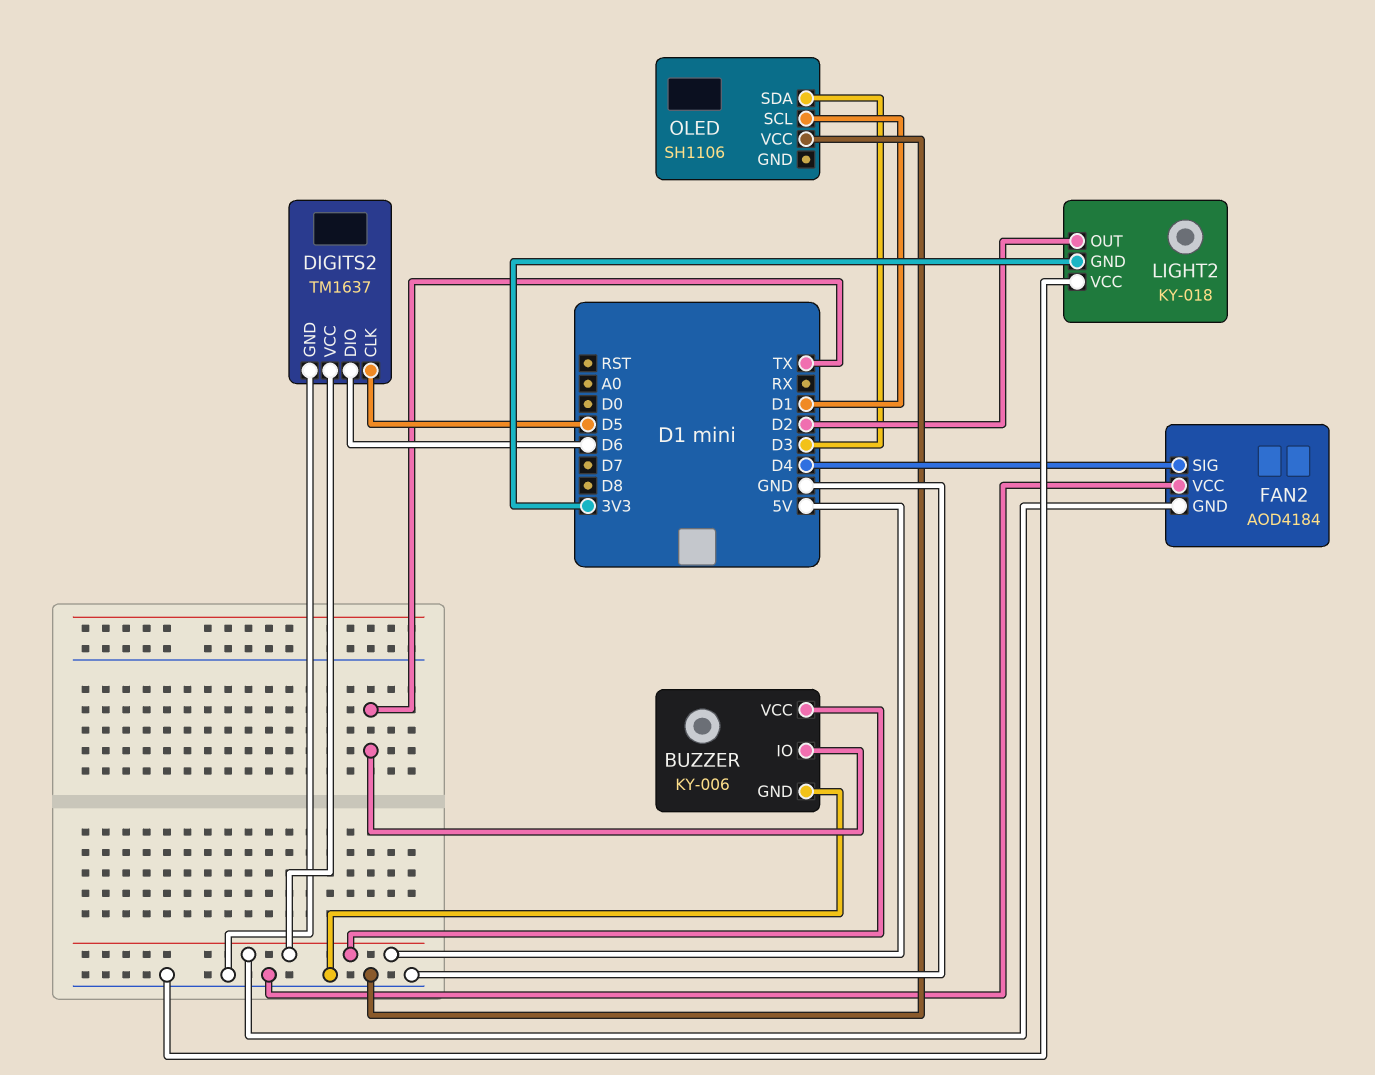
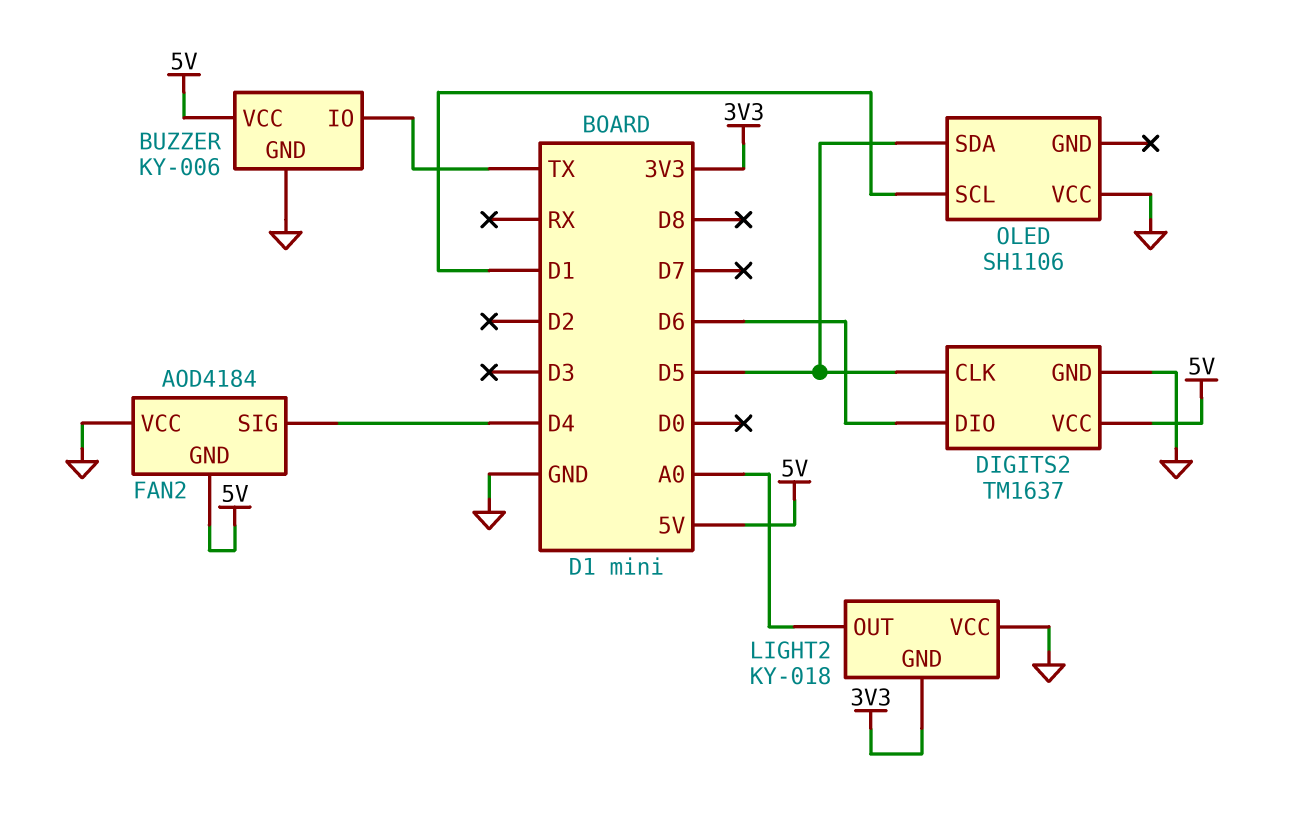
LIGHT2 pin OUT: D2 -> A0
OLED pin SDA: D3 -> D5

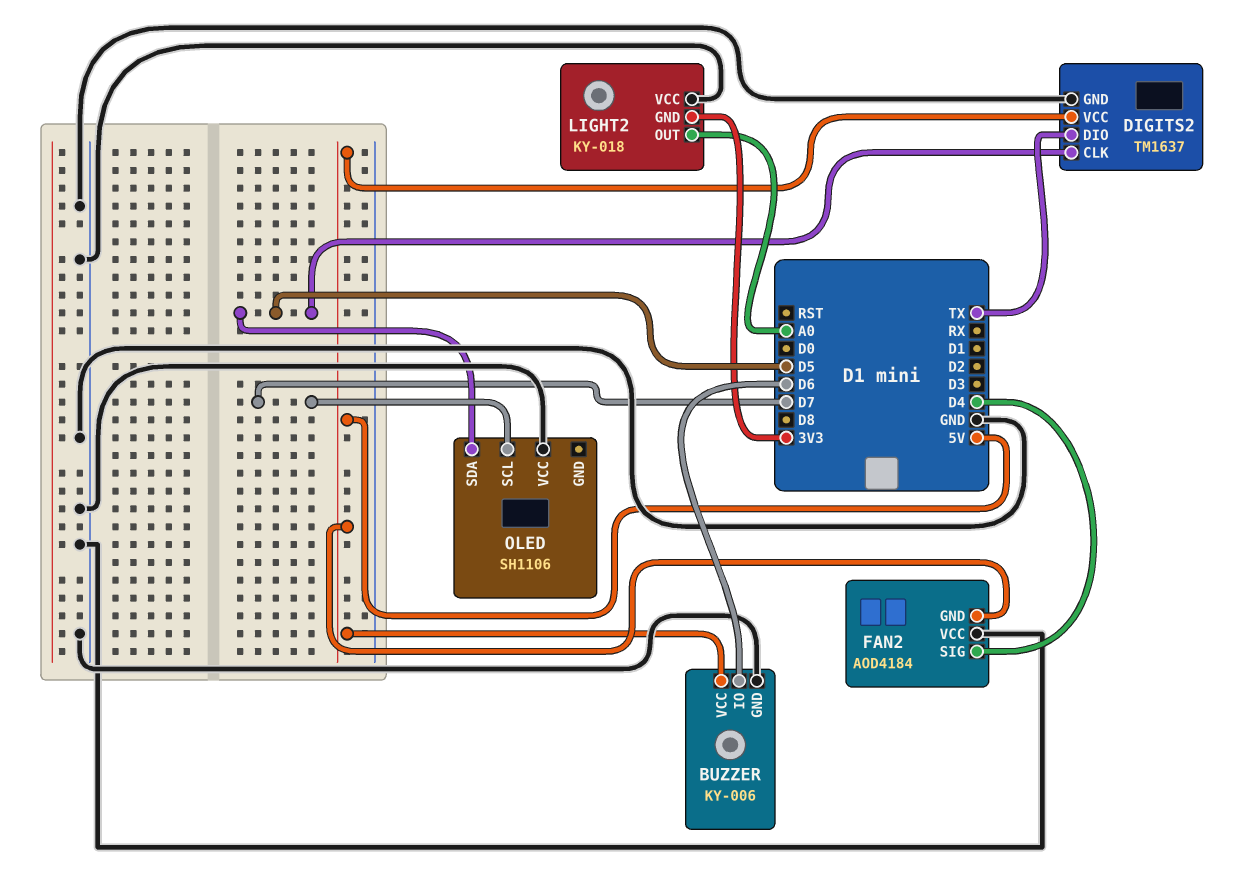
BUZZER pin IO: TX -> D6
DIGITS2 pin DIO: D6 -> TX
OLED pin SCL: D1 -> D7

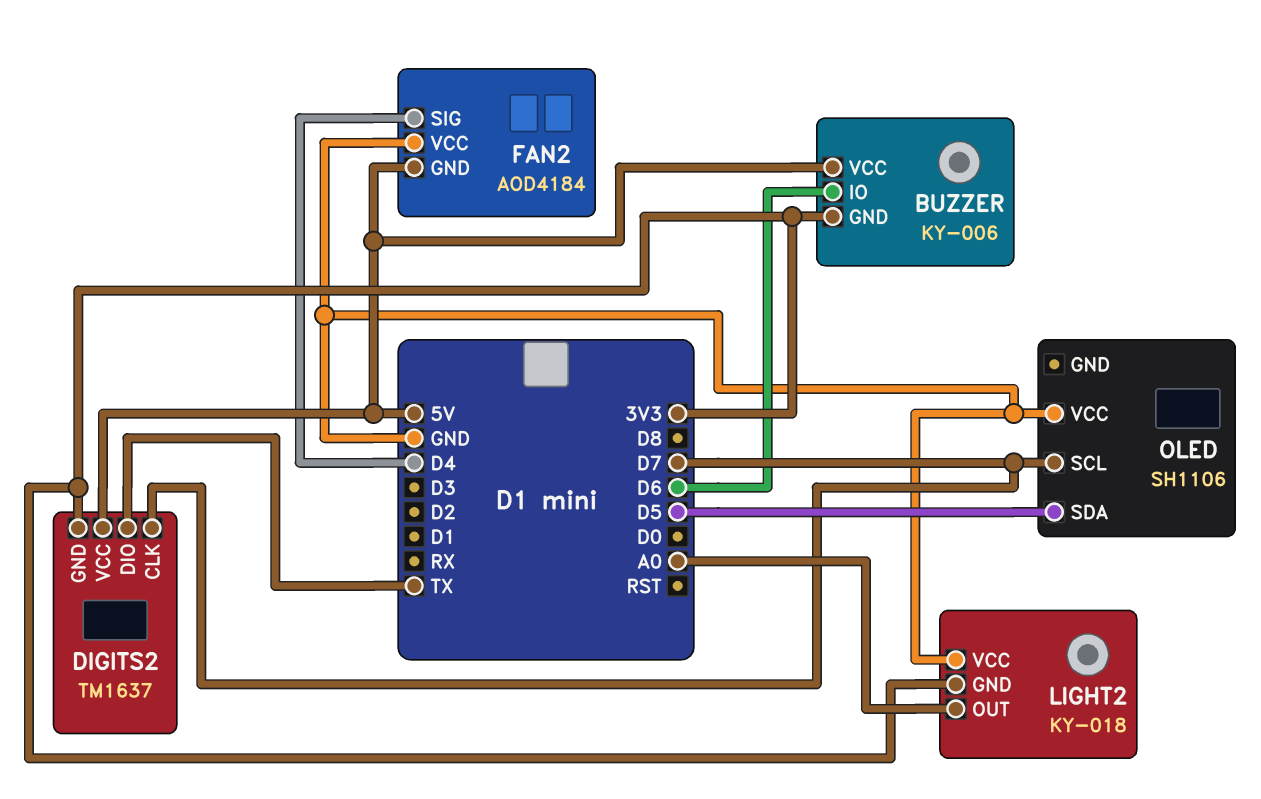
BUZZER pin GND: GND -> 3V3
DIGITS2 pin CLK: D5 -> D7
DIGITS2 pin GND: GND -> 3V3

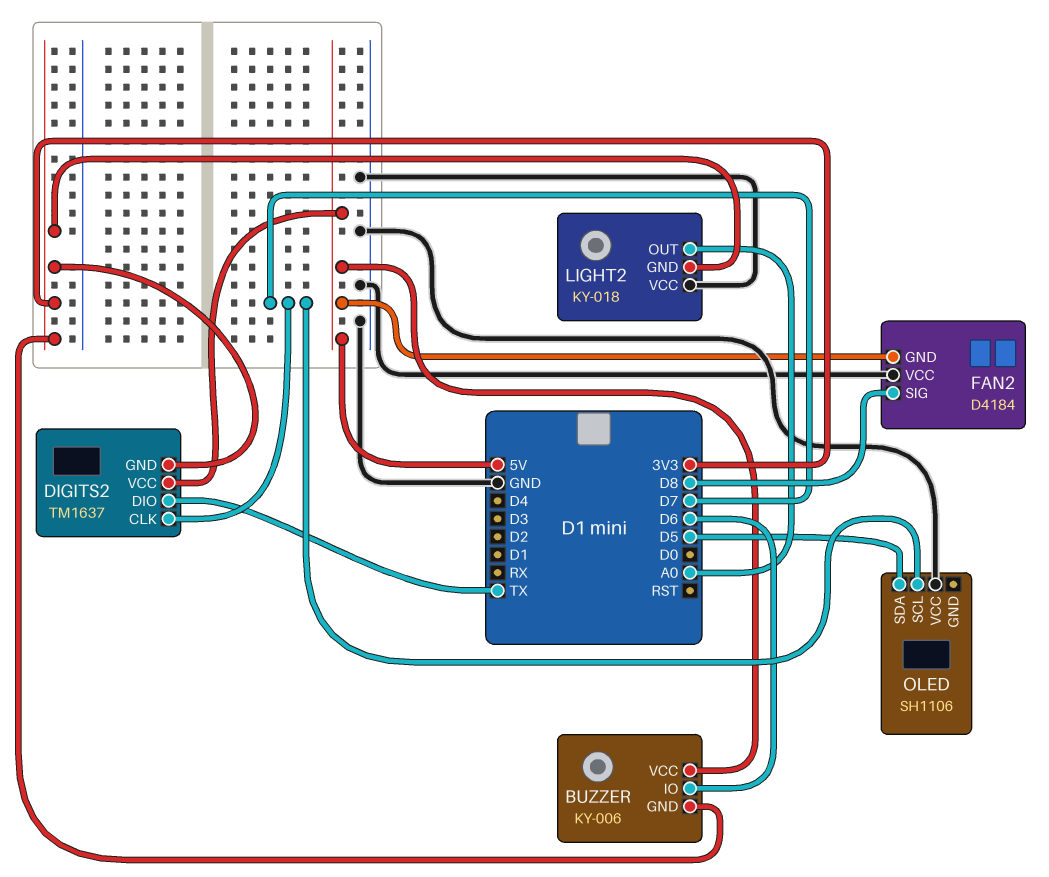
FAN2: AOD4184 -> D4184
FAN2 pin SIG: D4 -> D8

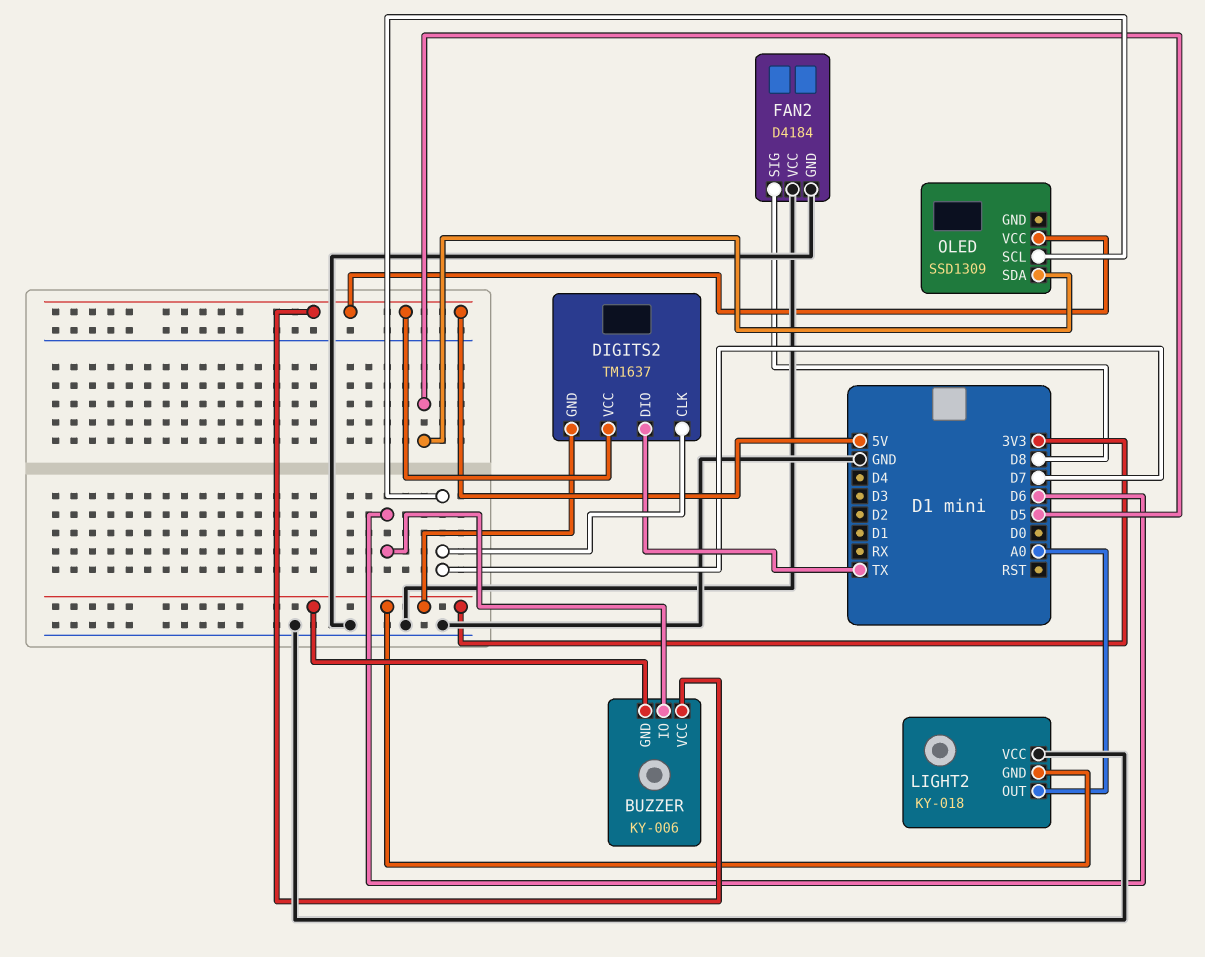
FAN2 pin GND: 5V -> GND
OLED: SH1106 -> SSD1309
OLED pin VCC: GND -> 5V

